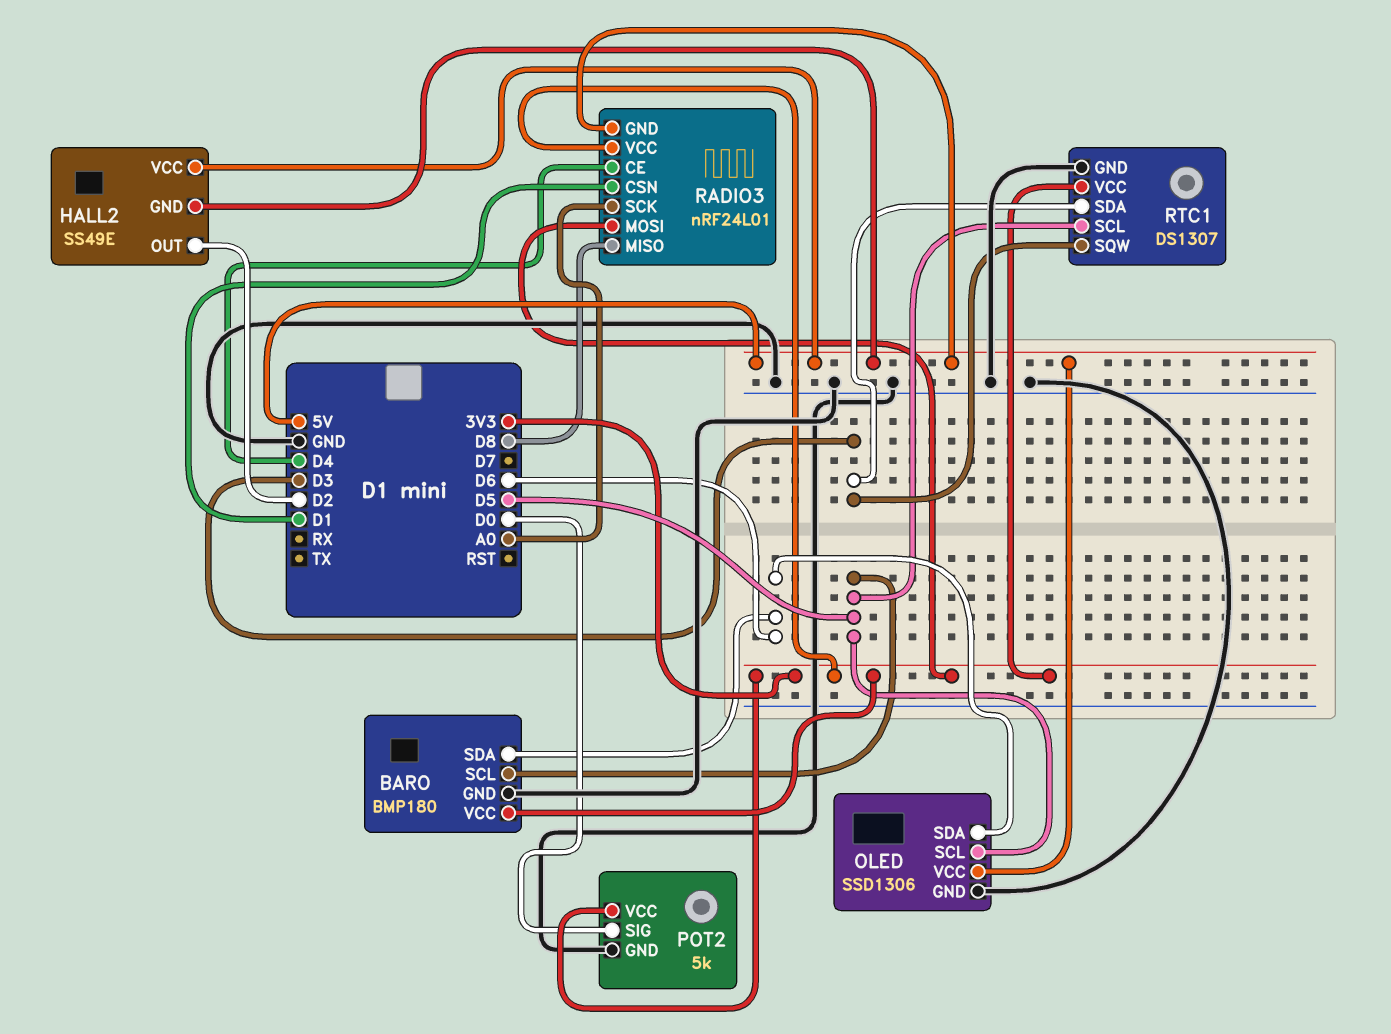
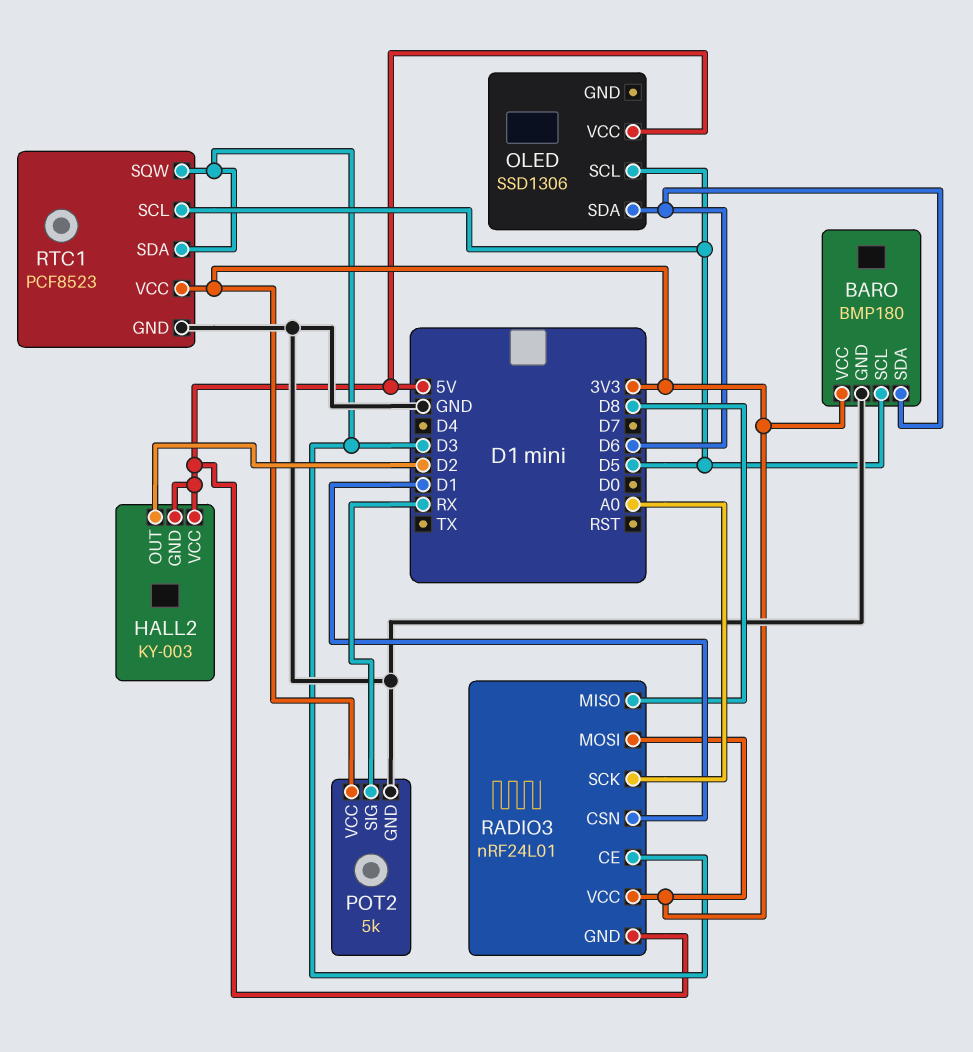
HALL2: SS49E -> KY-003
OLED pin GND: GND -> none
POT2 pin SIG: D0 -> RX
RADIO3 pin CE: D4 -> D3
RTC1: DS1307 -> PCF8523

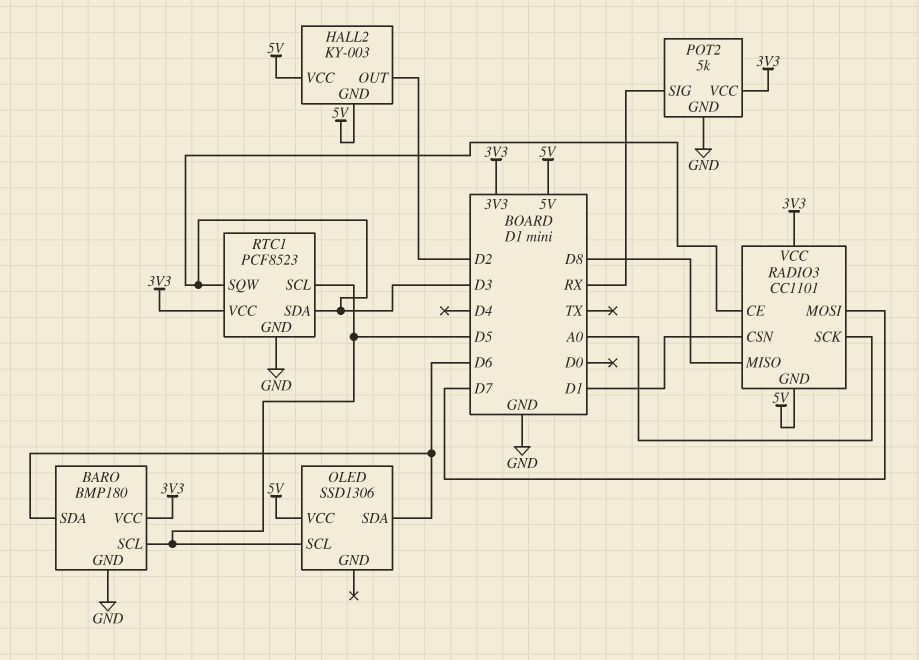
RADIO3: nRF24L01 -> CC1101
RADIO3 pin MOSI: 3V3 -> D7

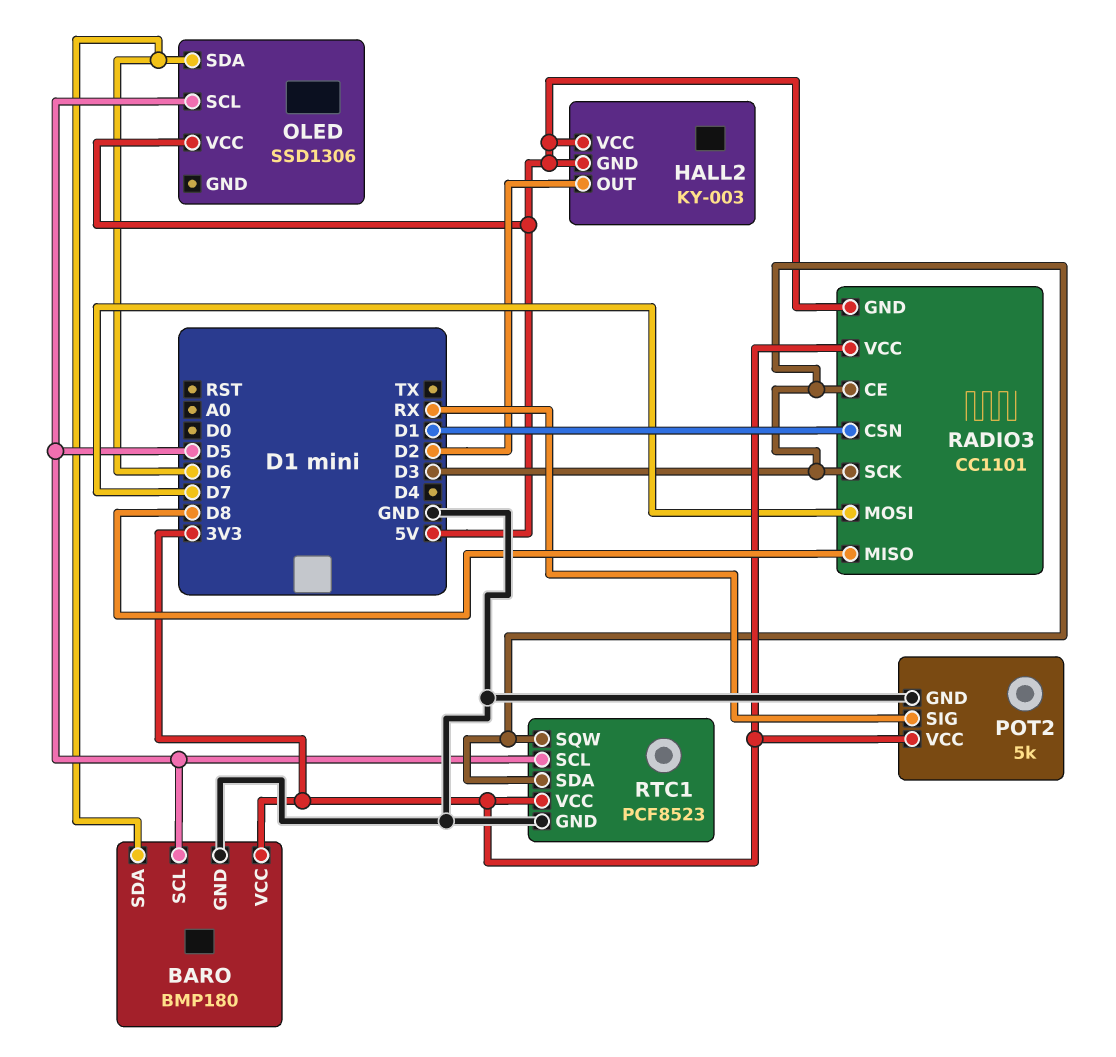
RADIO3 pin SCK: A0 -> D3

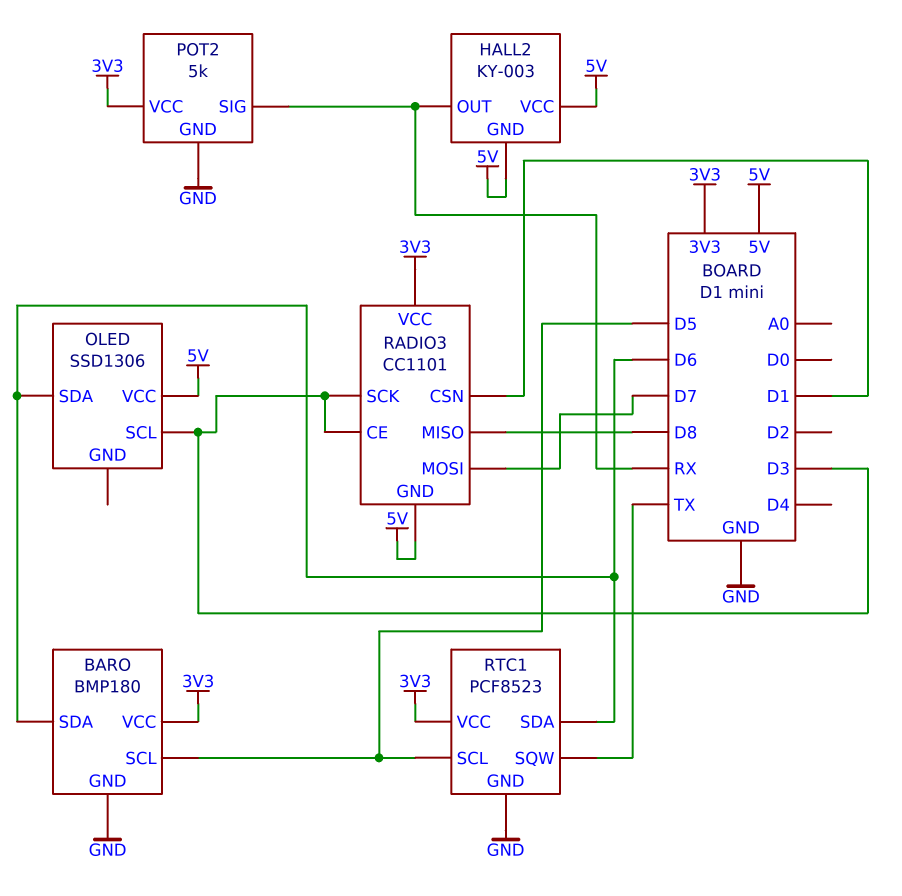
HALL2 pin OUT: D2 -> RX
OLED pin SCL: D5 -> D3
RTC1 pin SDA: D3 -> D6
RTC1 pin SQW: D3 -> TX

